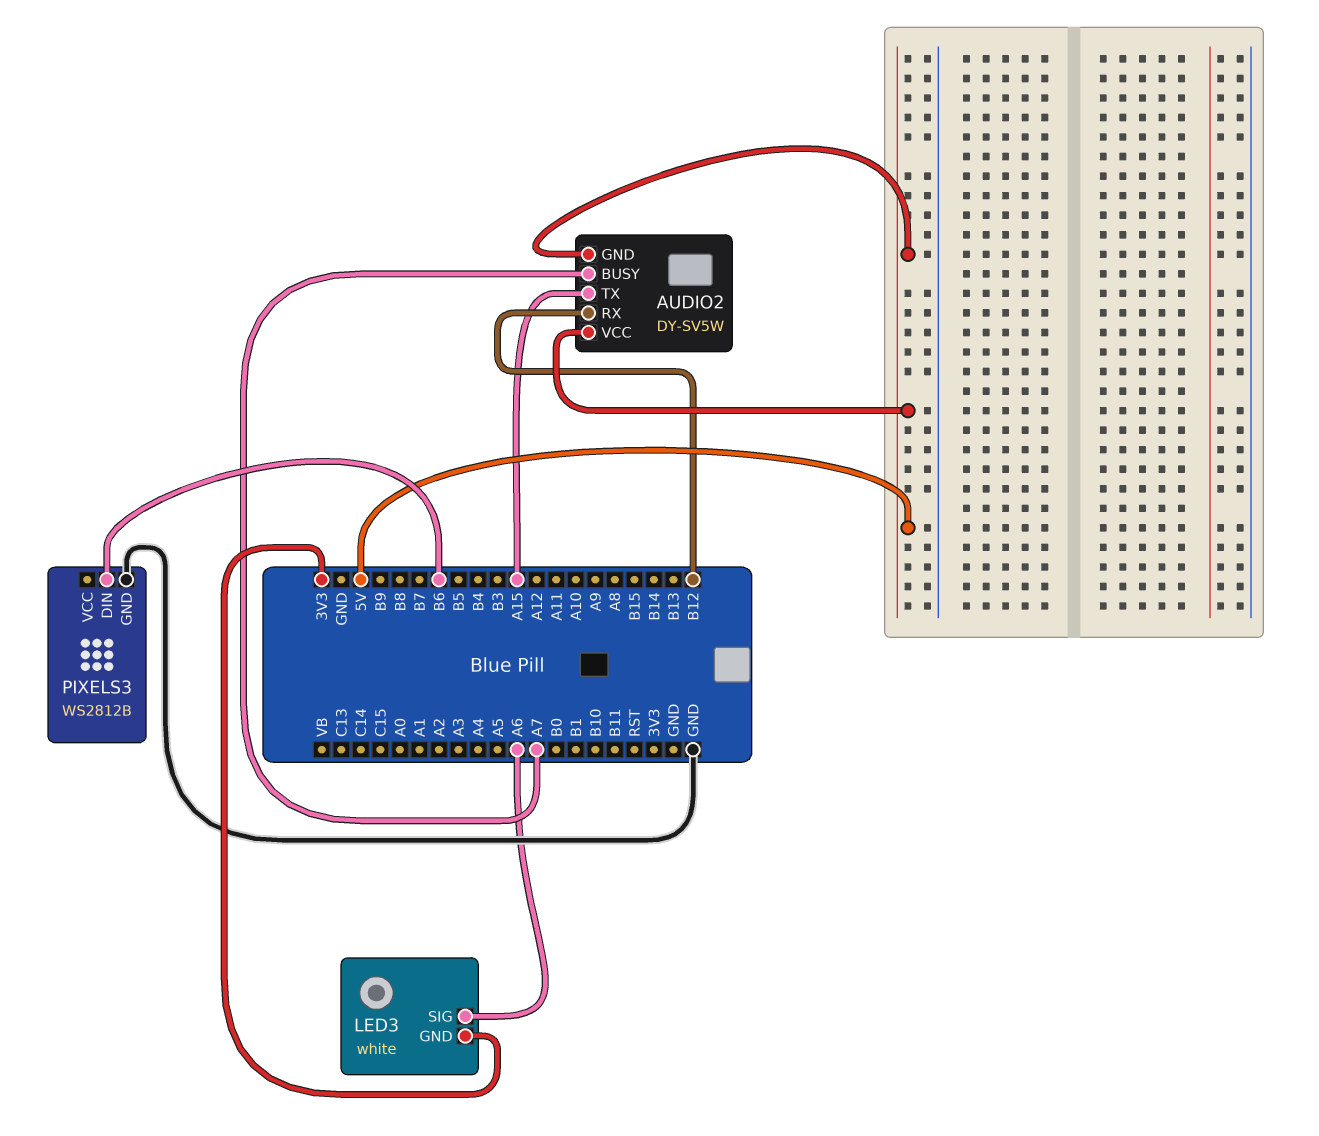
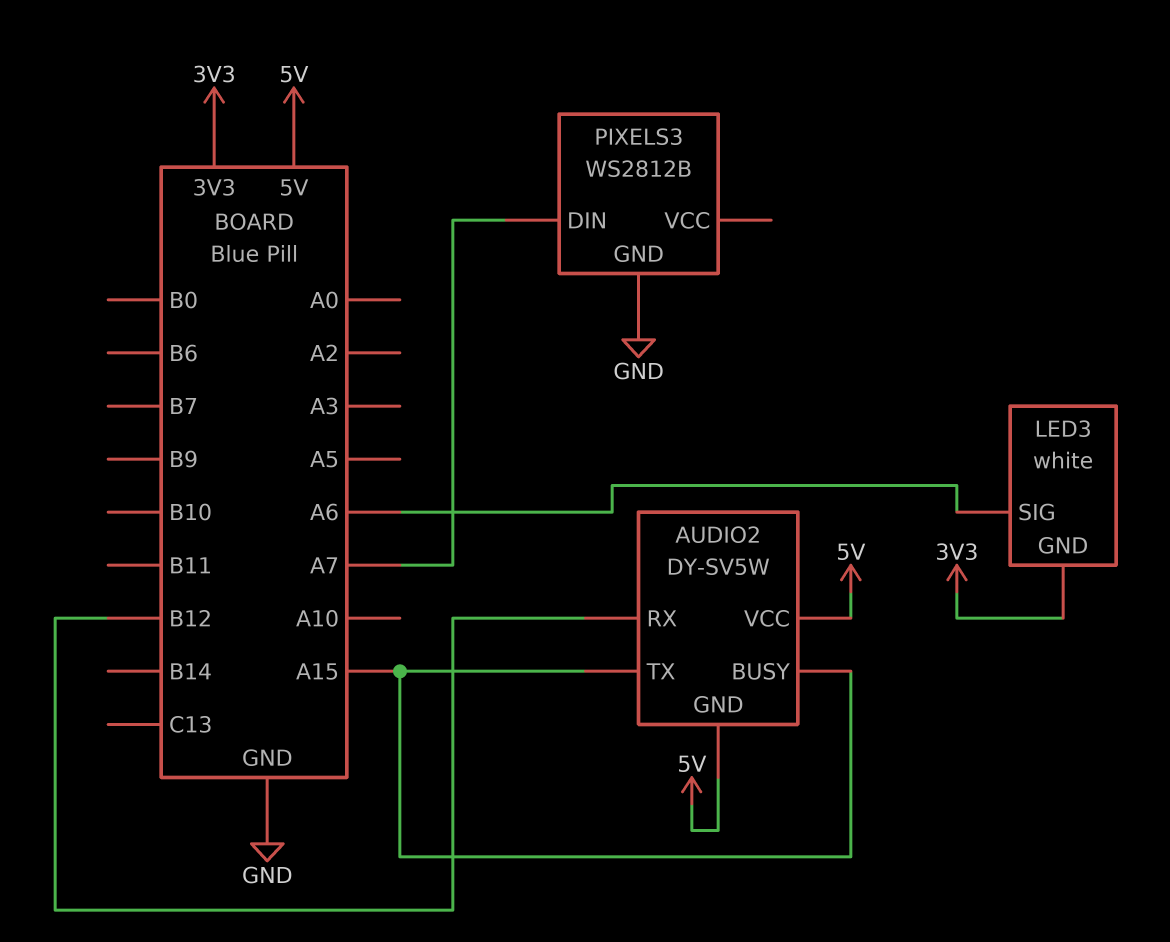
AUDIO2 pin BUSY: A7 -> A15
PIXELS3 pin DIN: B6 -> A7

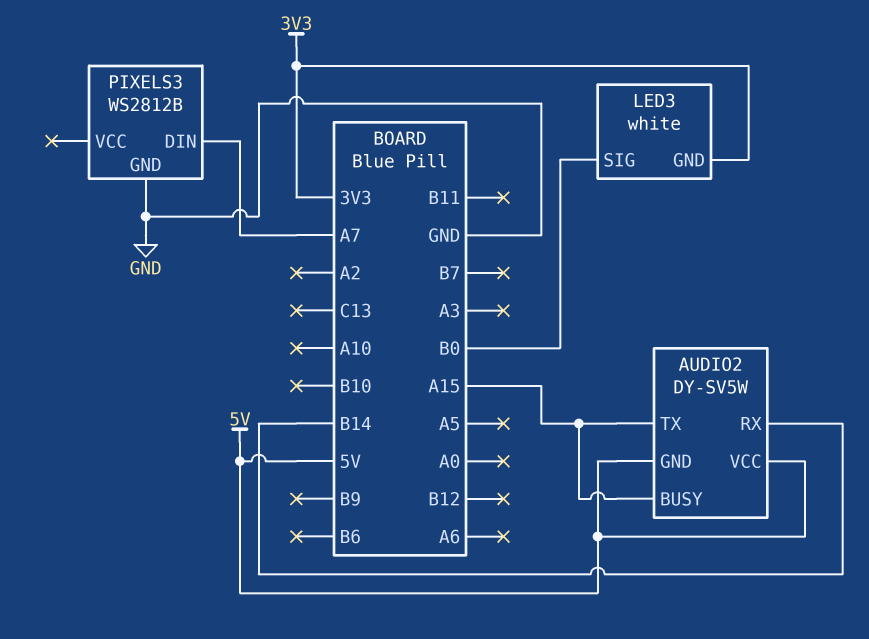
AUDIO2 pin RX: B12 -> B14
LED3 pin SIG: A6 -> B0

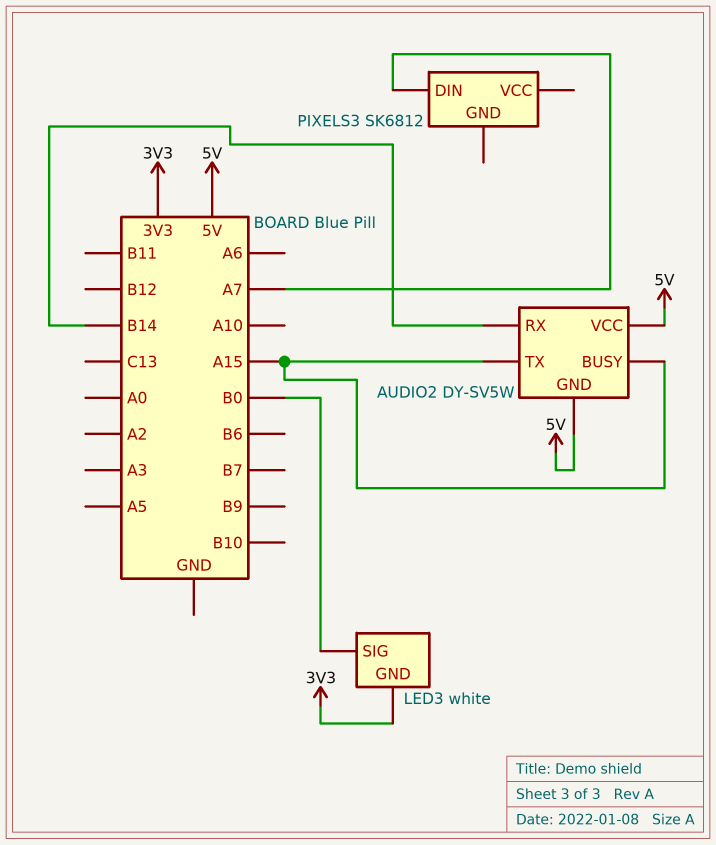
PIXELS3: WS2812B -> SK6812
PIXELS3 pin GND: GND -> none

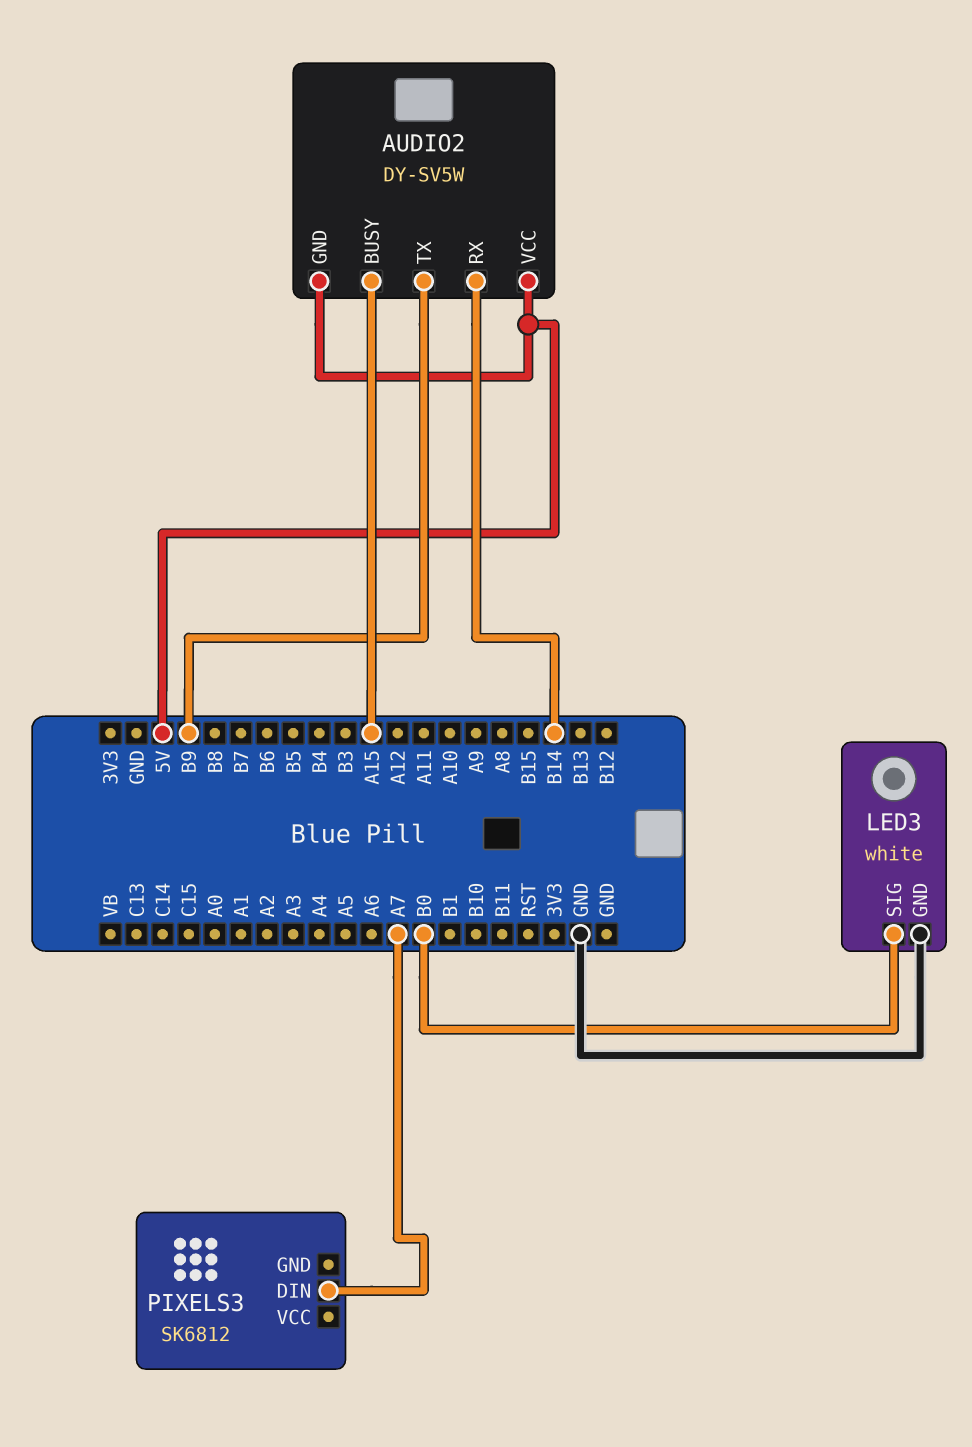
AUDIO2 pin TX: A15 -> B9
LED3 pin GND: 3V3 -> GND

